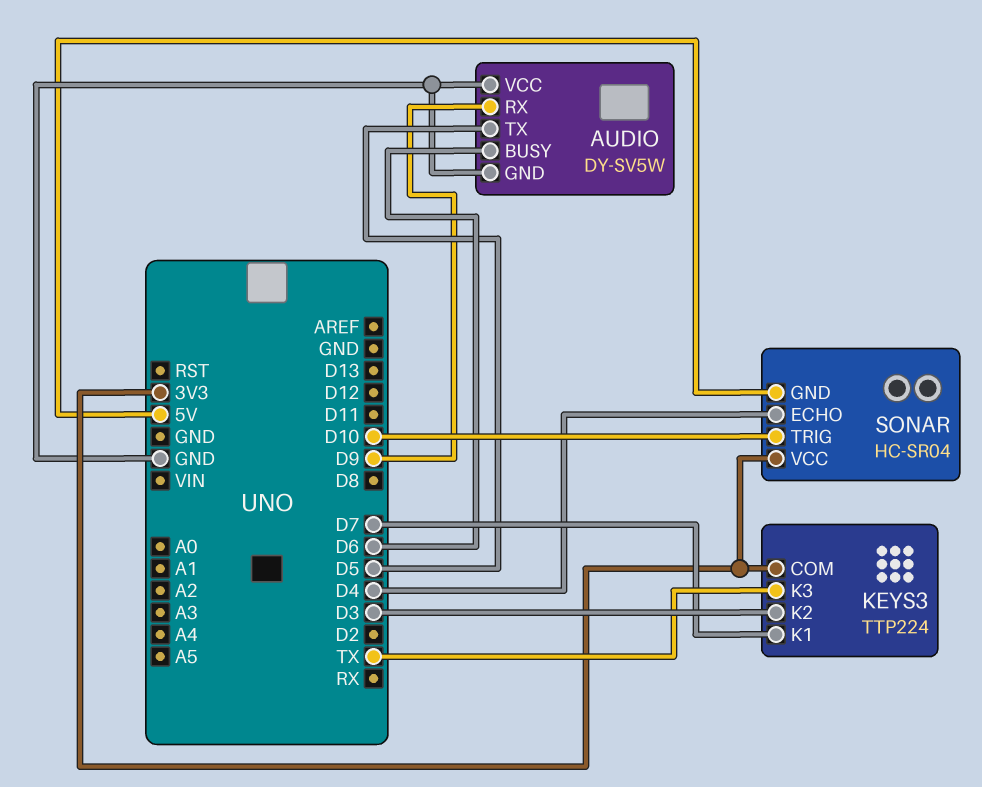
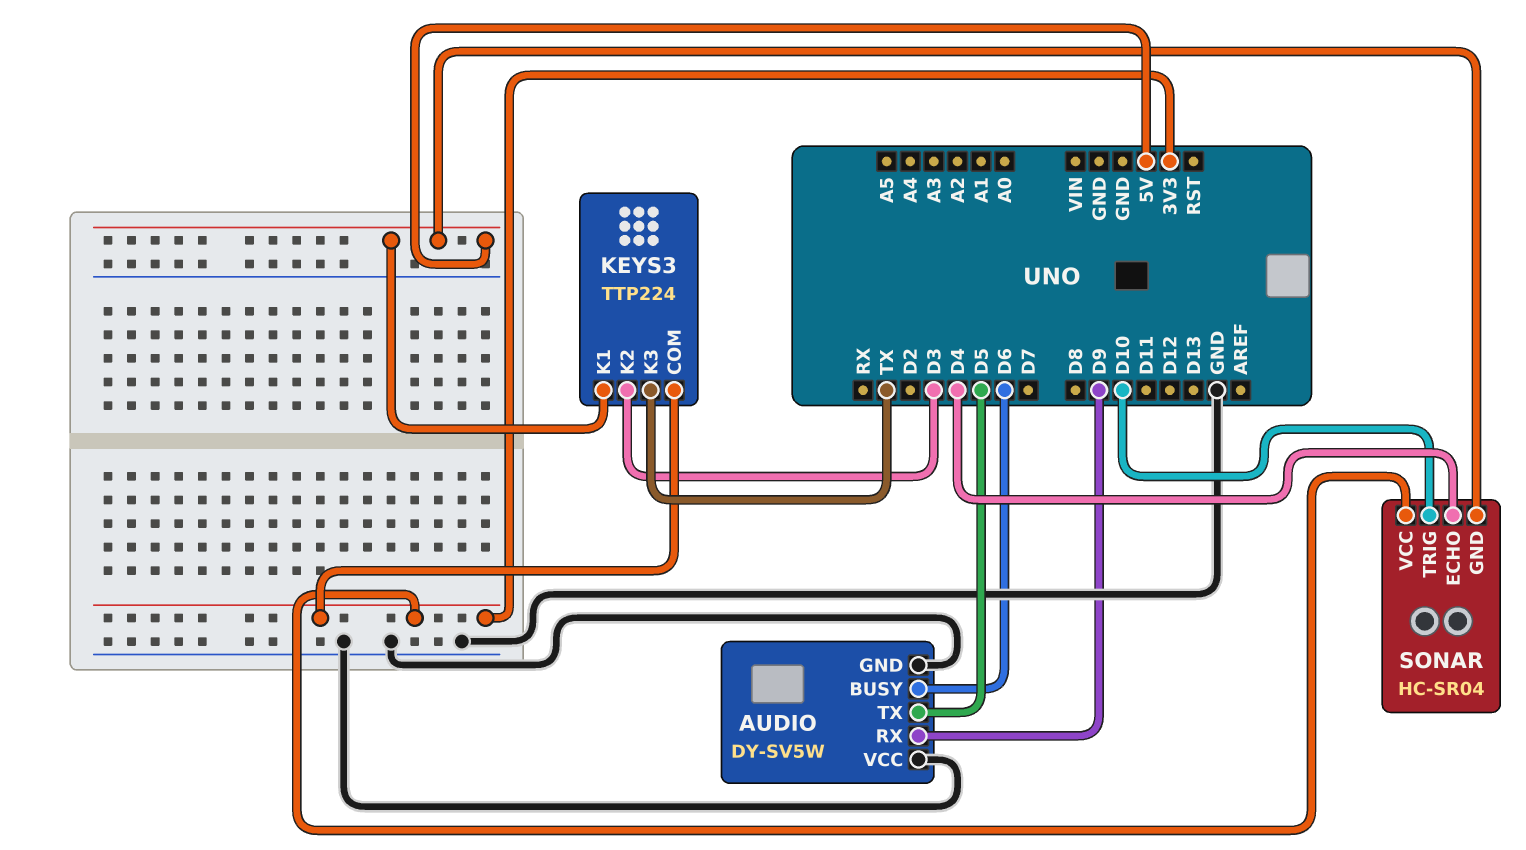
KEYS3 pin K1: D7 -> 5V

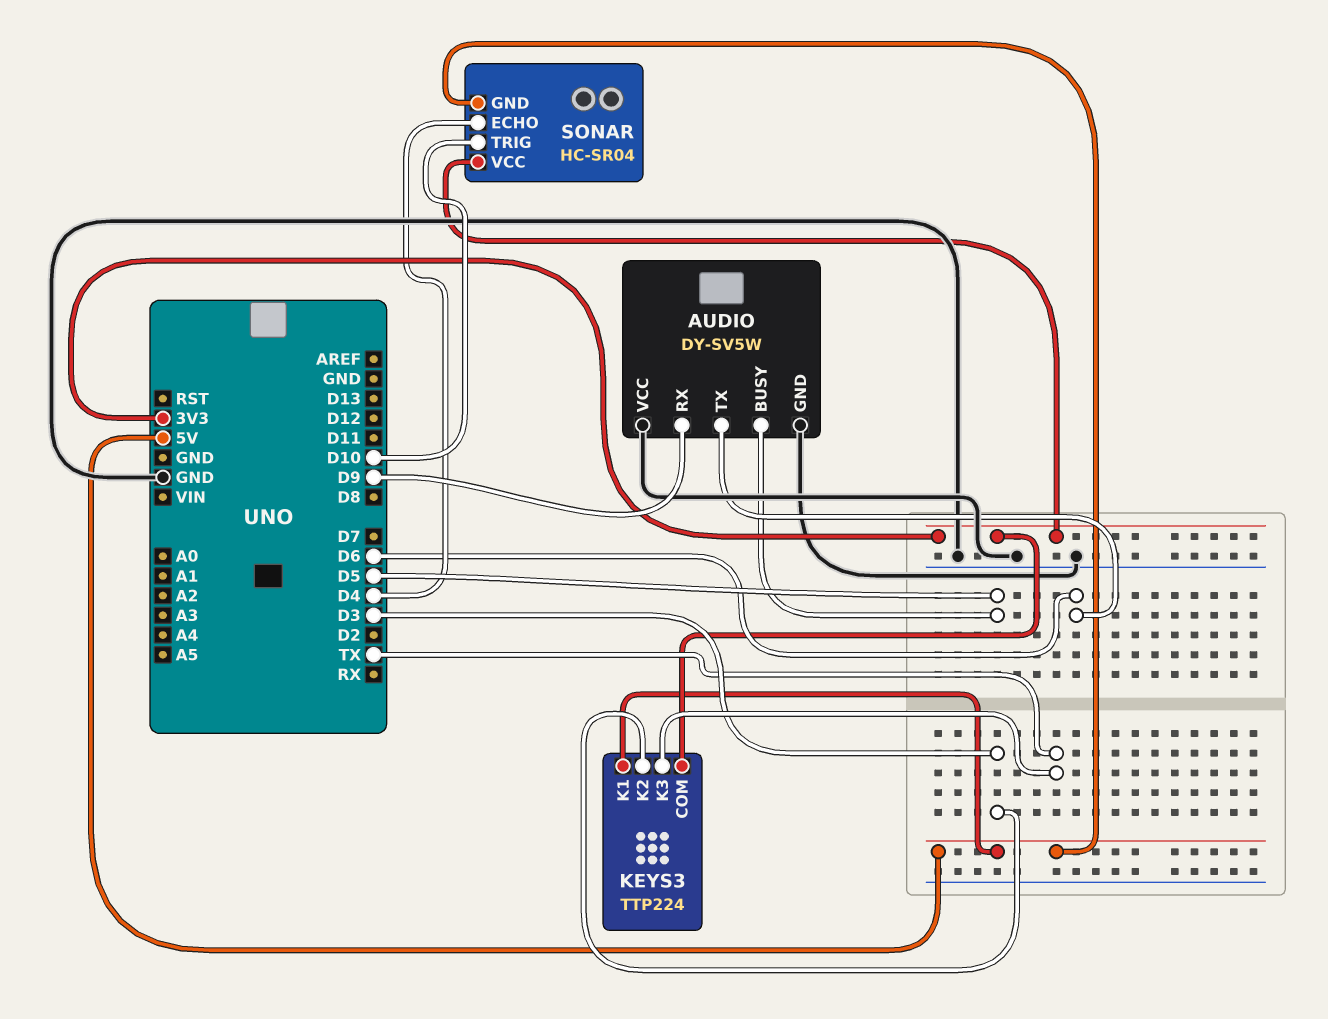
AUDIO pin BUSY: D6 -> D5
AUDIO pin TX: D5 -> D6

